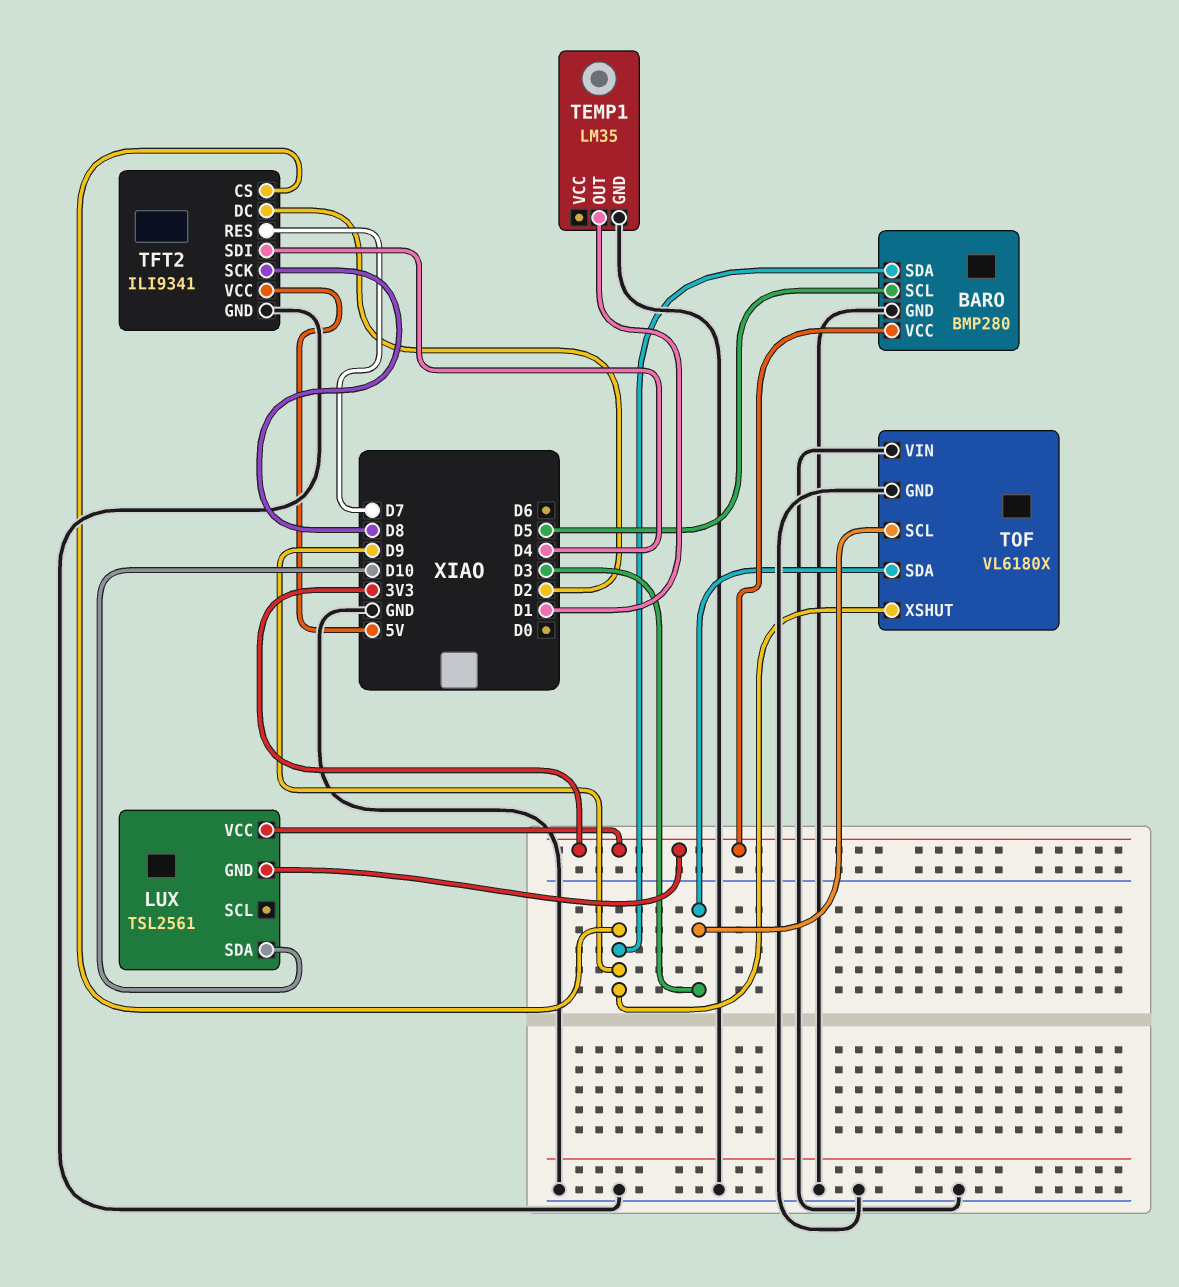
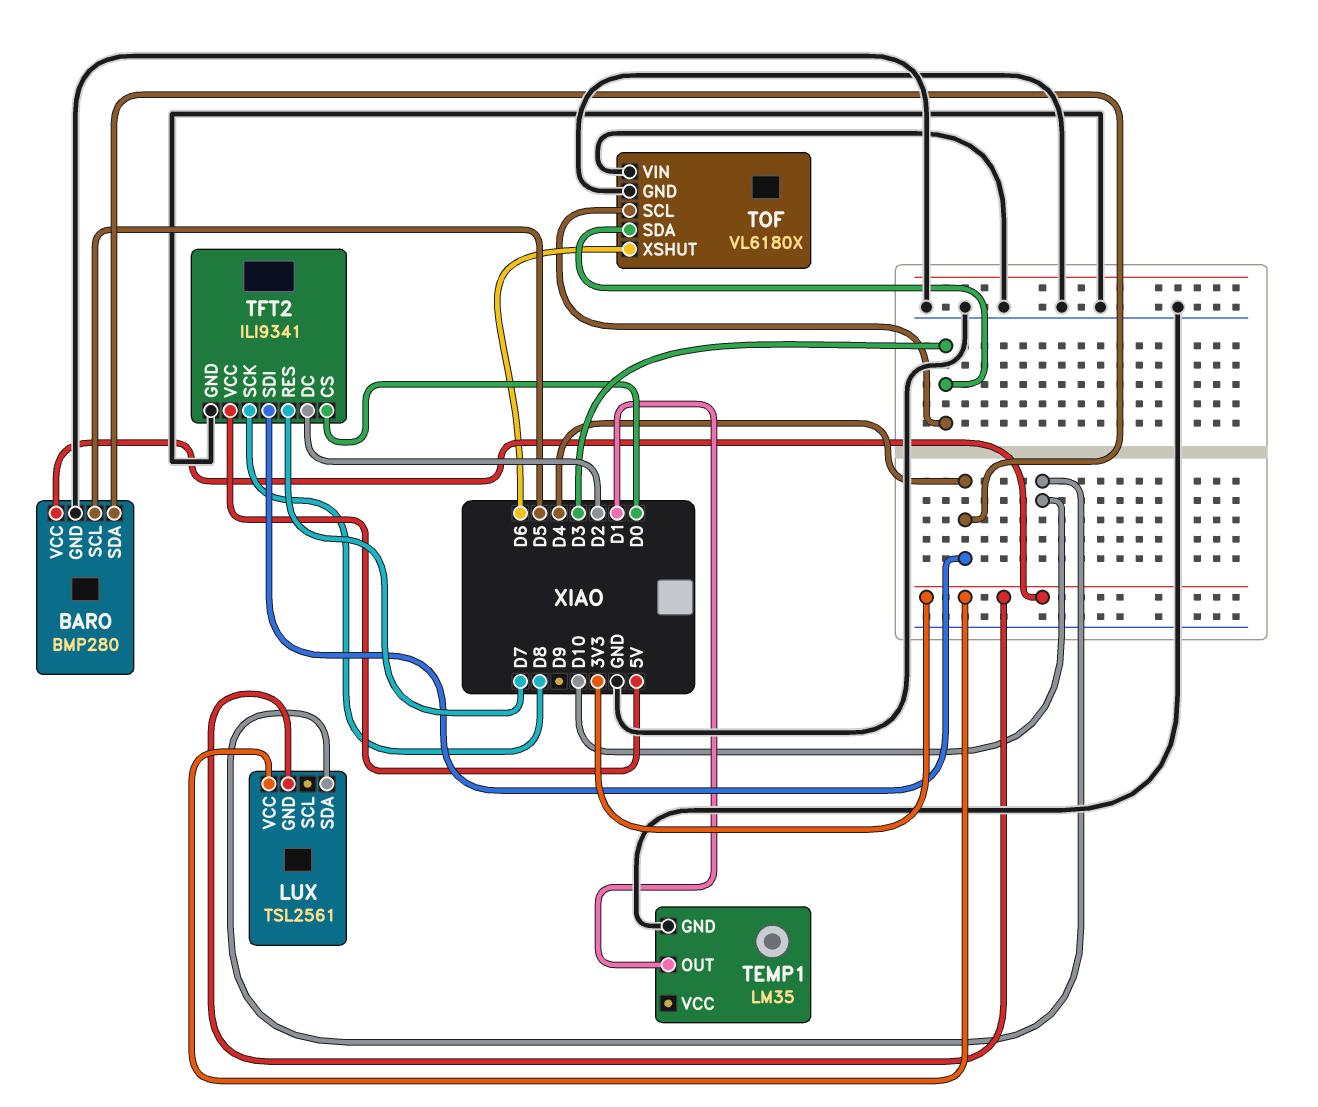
BARO pin SDA: D9 -> D4
TFT2 pin CS: D9 -> D0
TOF pin XSHUT: D9 -> D6

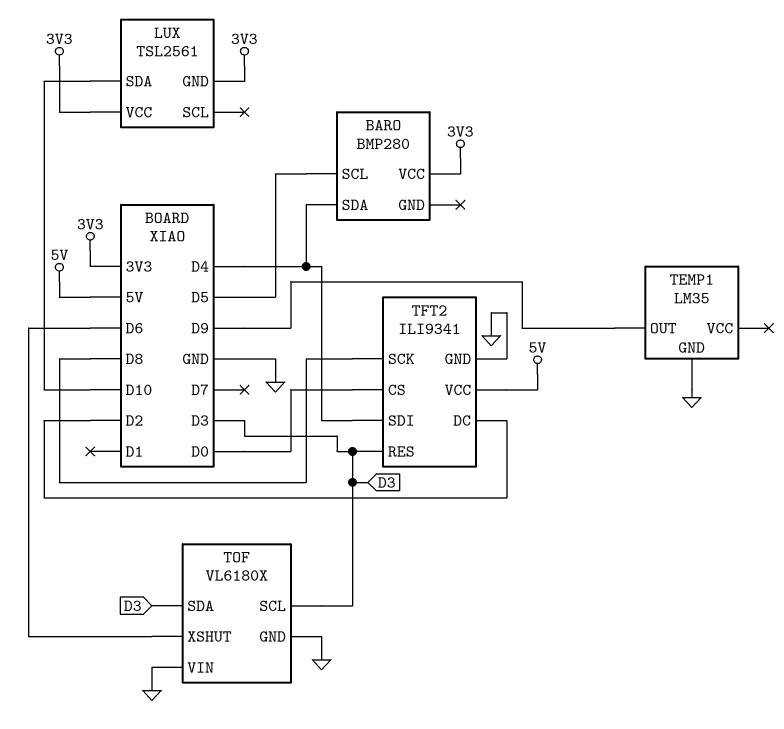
BARO pin GND: GND -> none
TEMP1 pin OUT: D1 -> D9
TFT2 pin RES: D7 -> D3

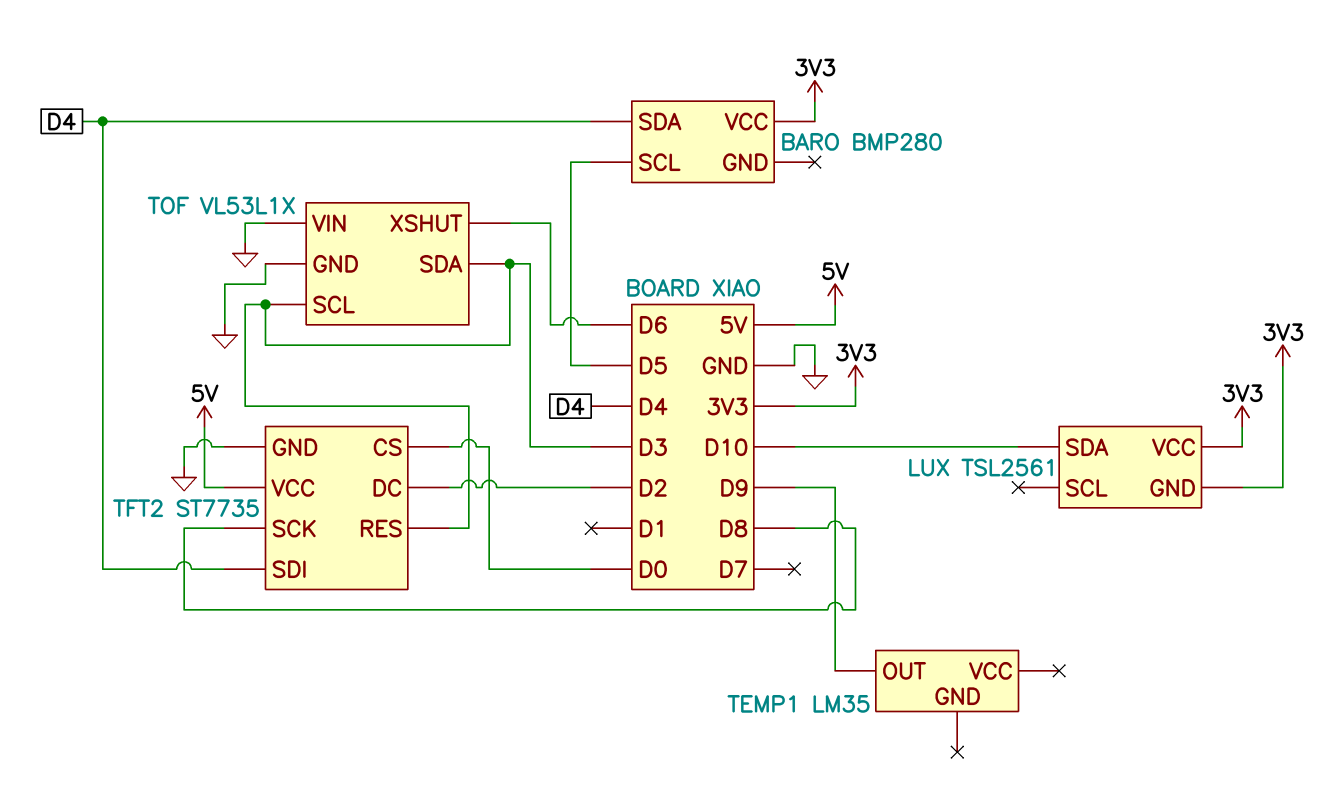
TEMP1 pin GND: GND -> none
TFT2: ILI9341 -> ST7735
TOF: VL6180X -> VL53L1X

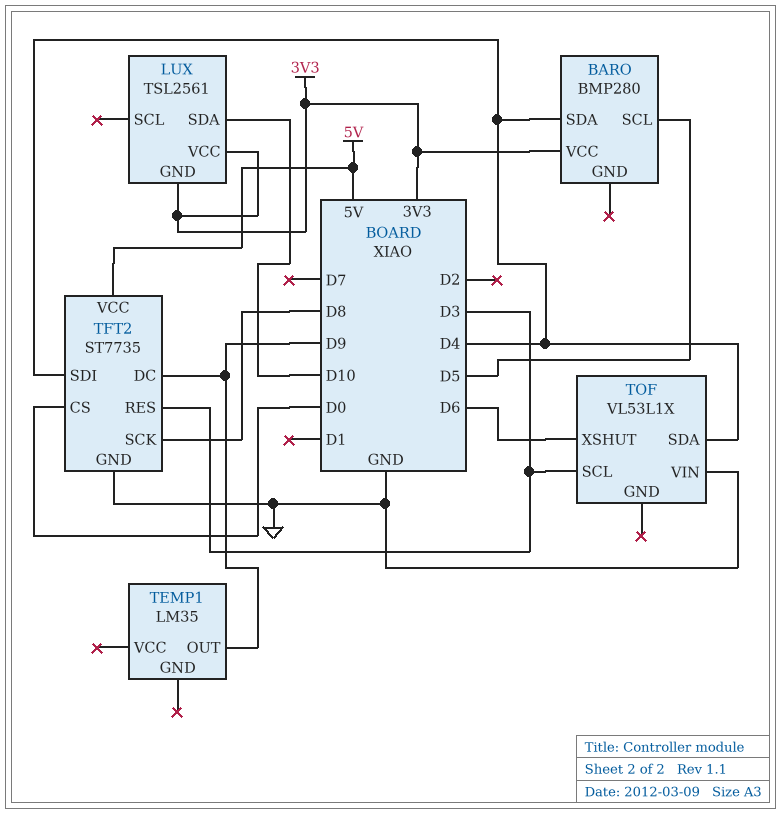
TFT2 pin DC: D2 -> D9
TOF pin GND: GND -> none
TOF pin SDA: D3 -> D4

